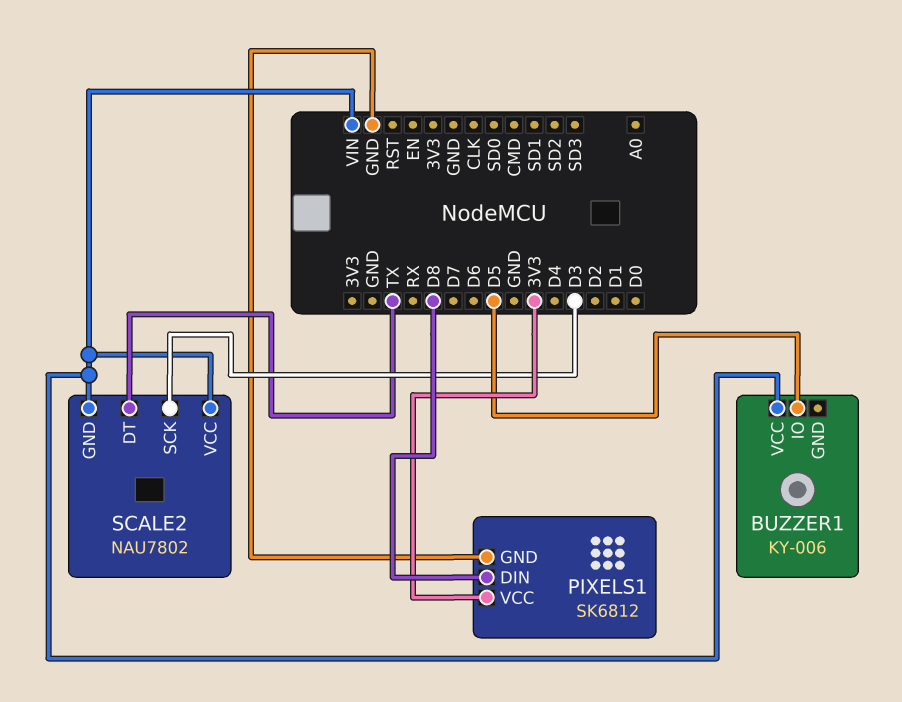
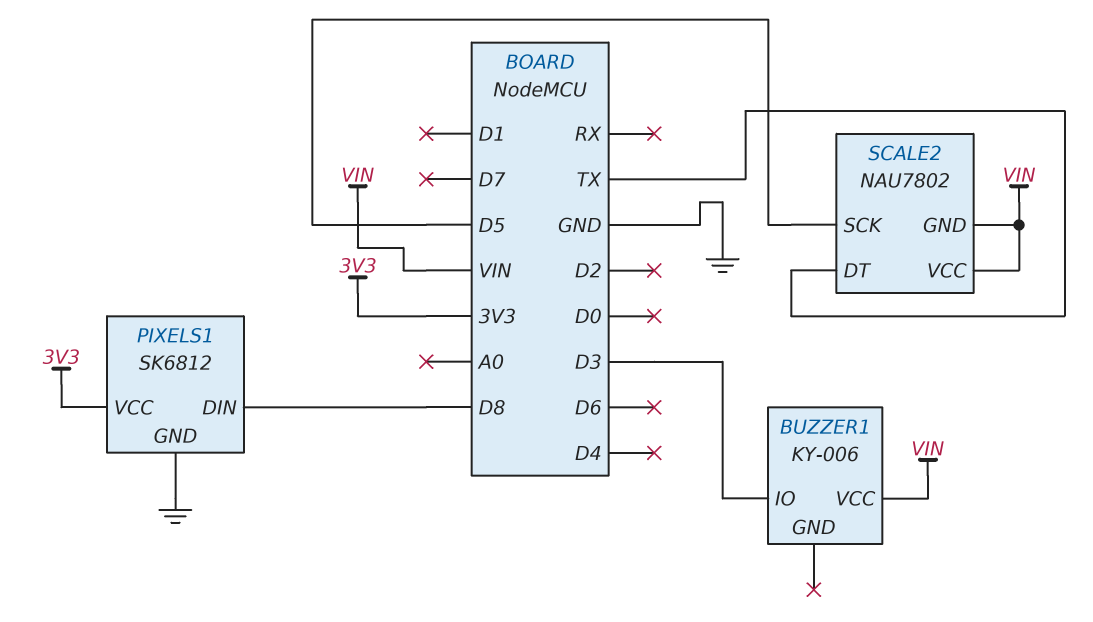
BUZZER1 pin IO: D5 -> D3
SCALE2 pin SCK: D3 -> D5

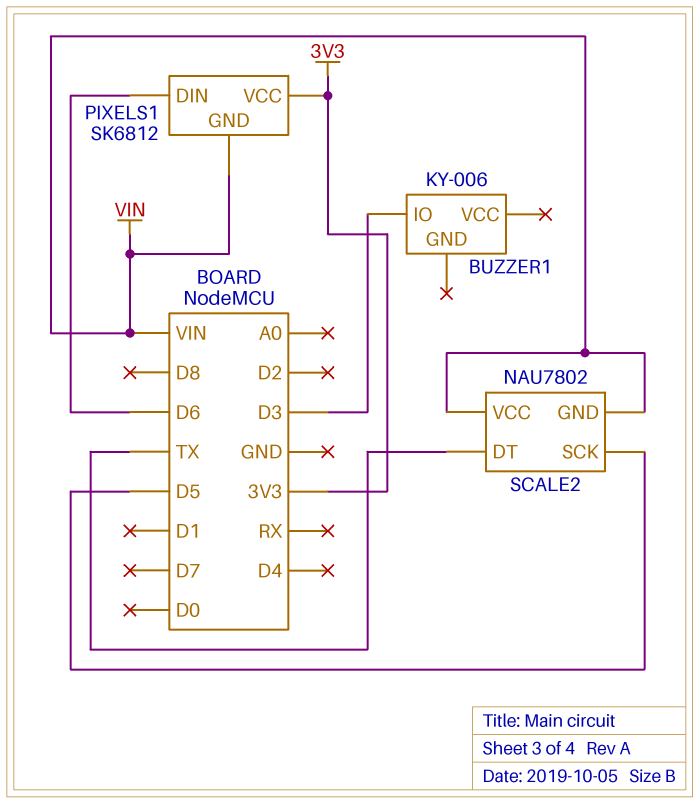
BUZZER1 pin VCC: VIN -> none
PIXELS1 pin DIN: D8 -> D6
PIXELS1 pin GND: GND -> VIN

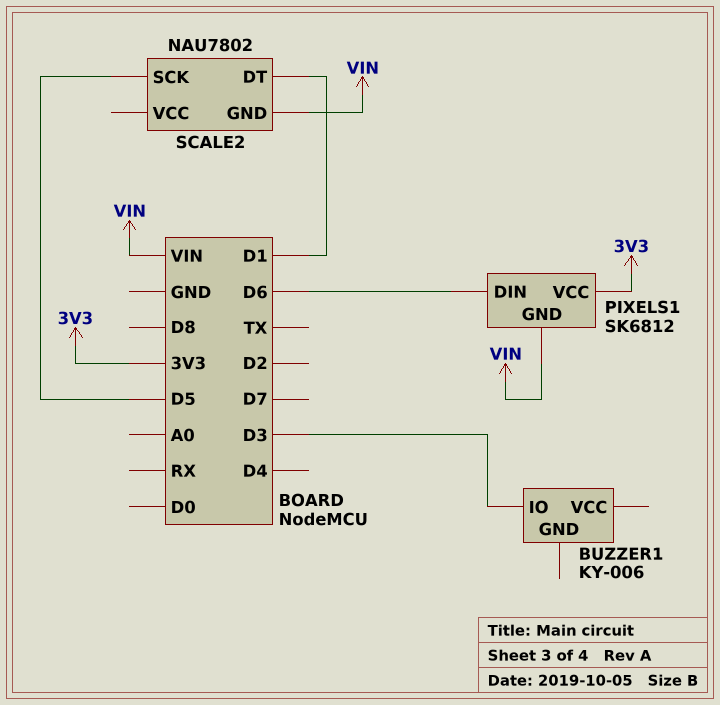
SCALE2 pin DT: TX -> D1
SCALE2 pin VCC: VIN -> none

